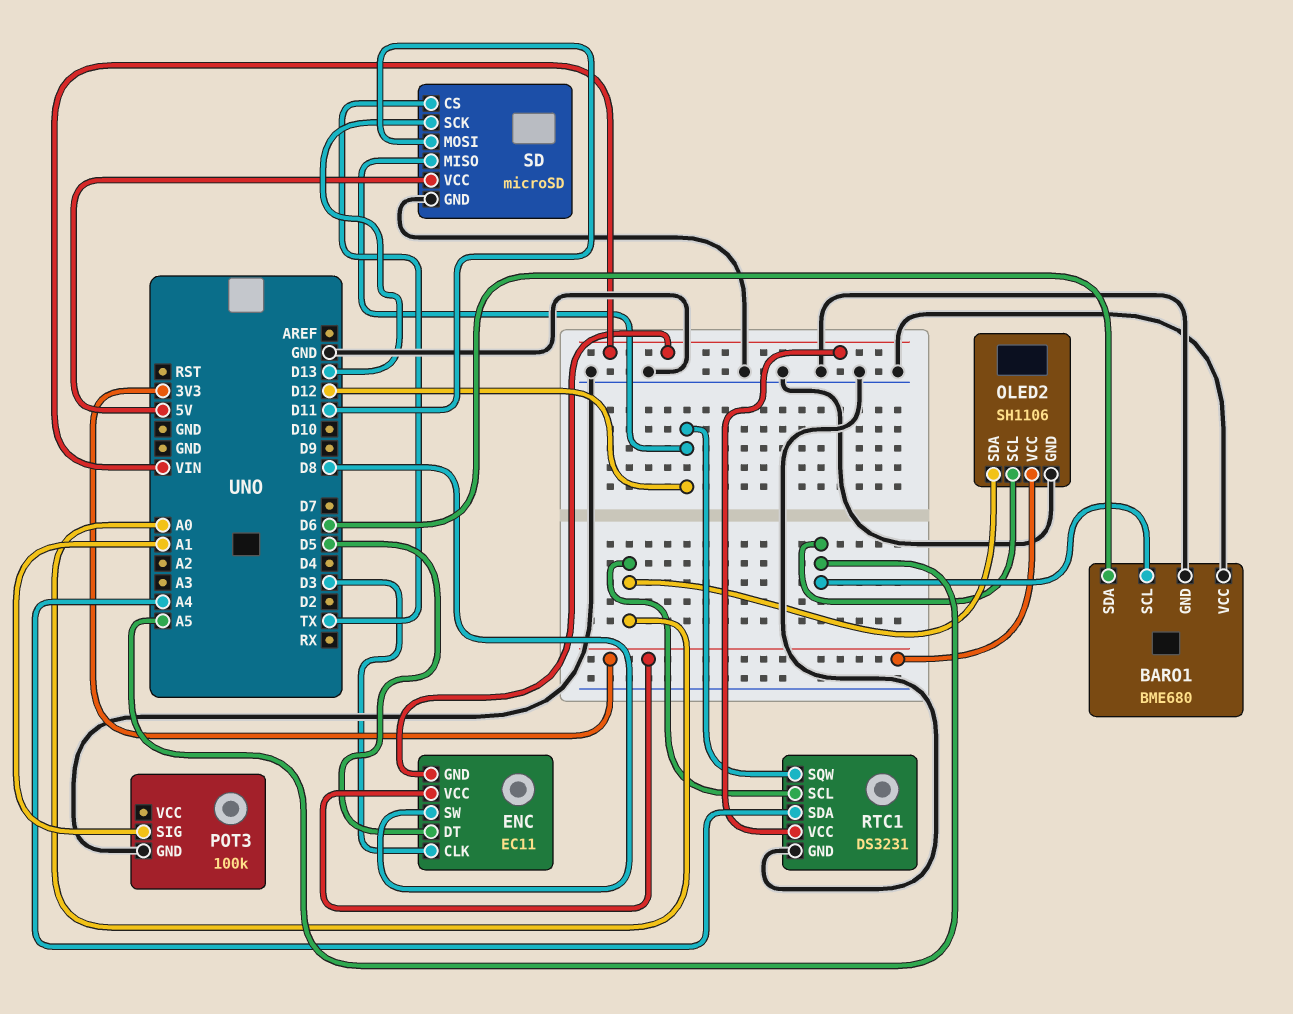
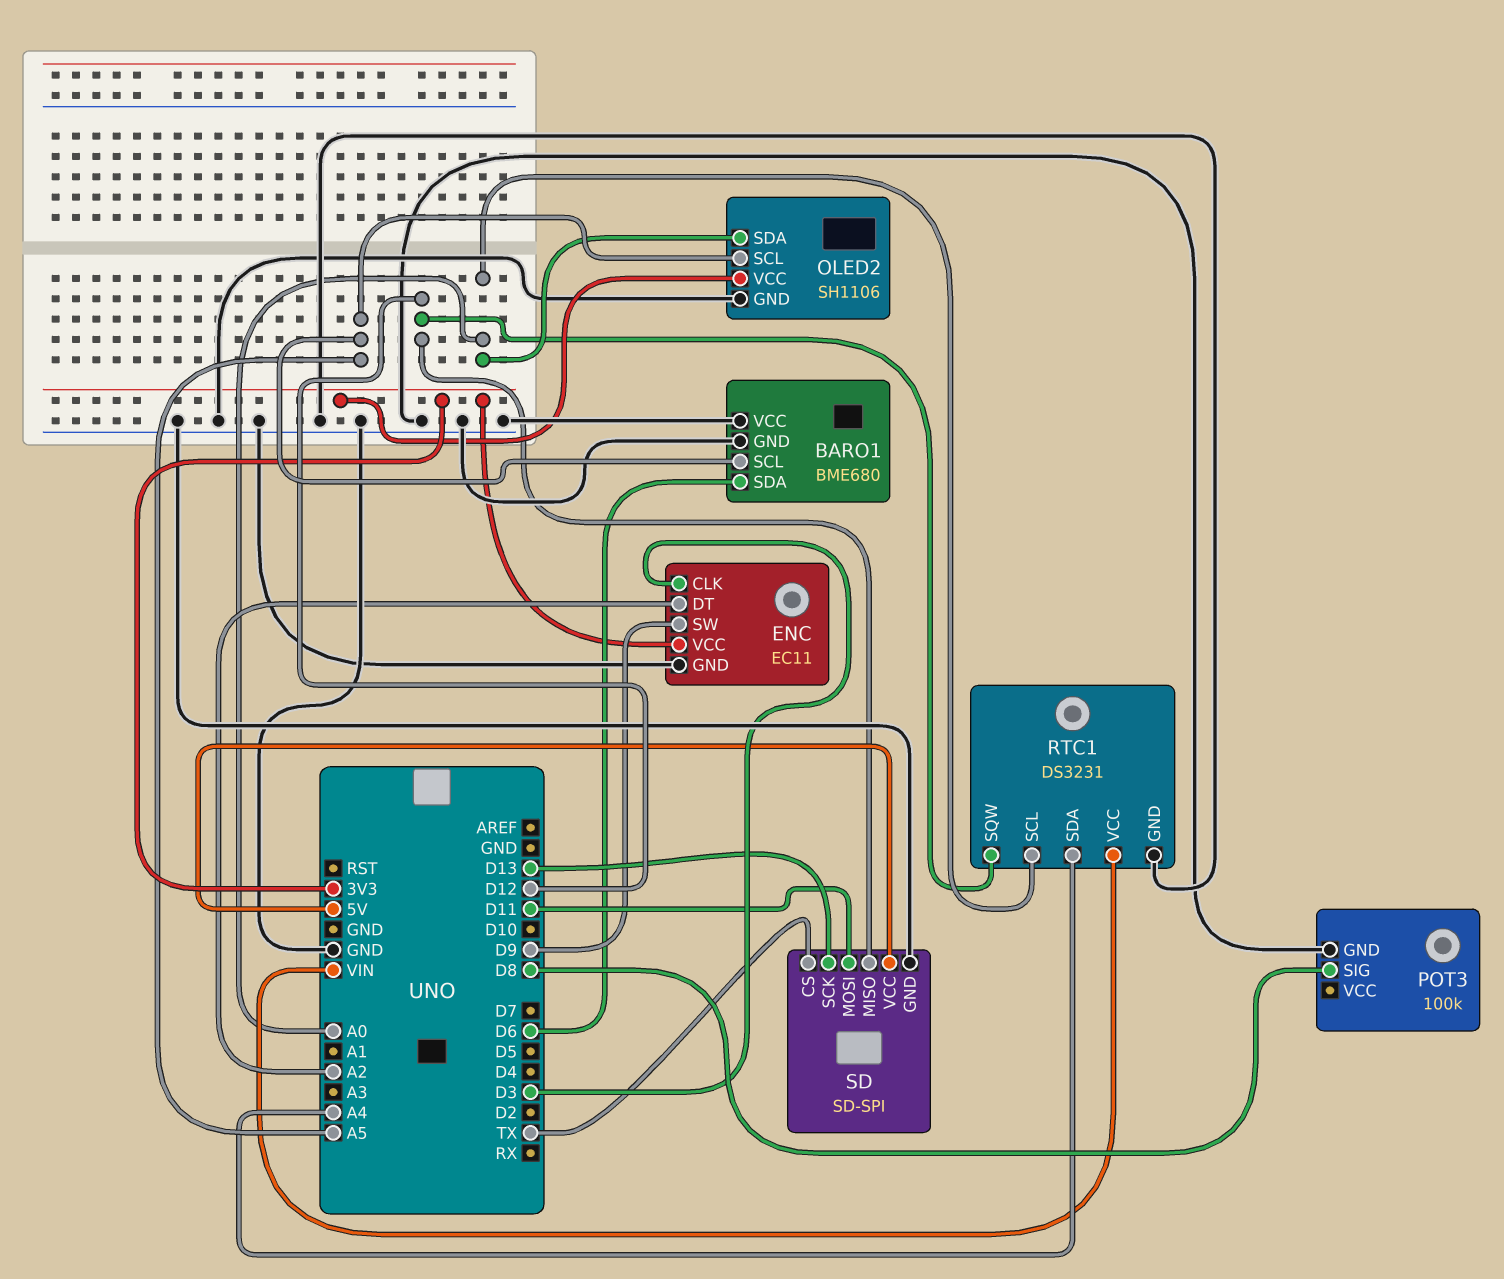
ENC pin DT: D5 -> A2
ENC pin GND: VIN -> GND
ENC pin SW: D8 -> D9
POT3 pin SIG: A1 -> D8
SD: microSD -> SD-SPI

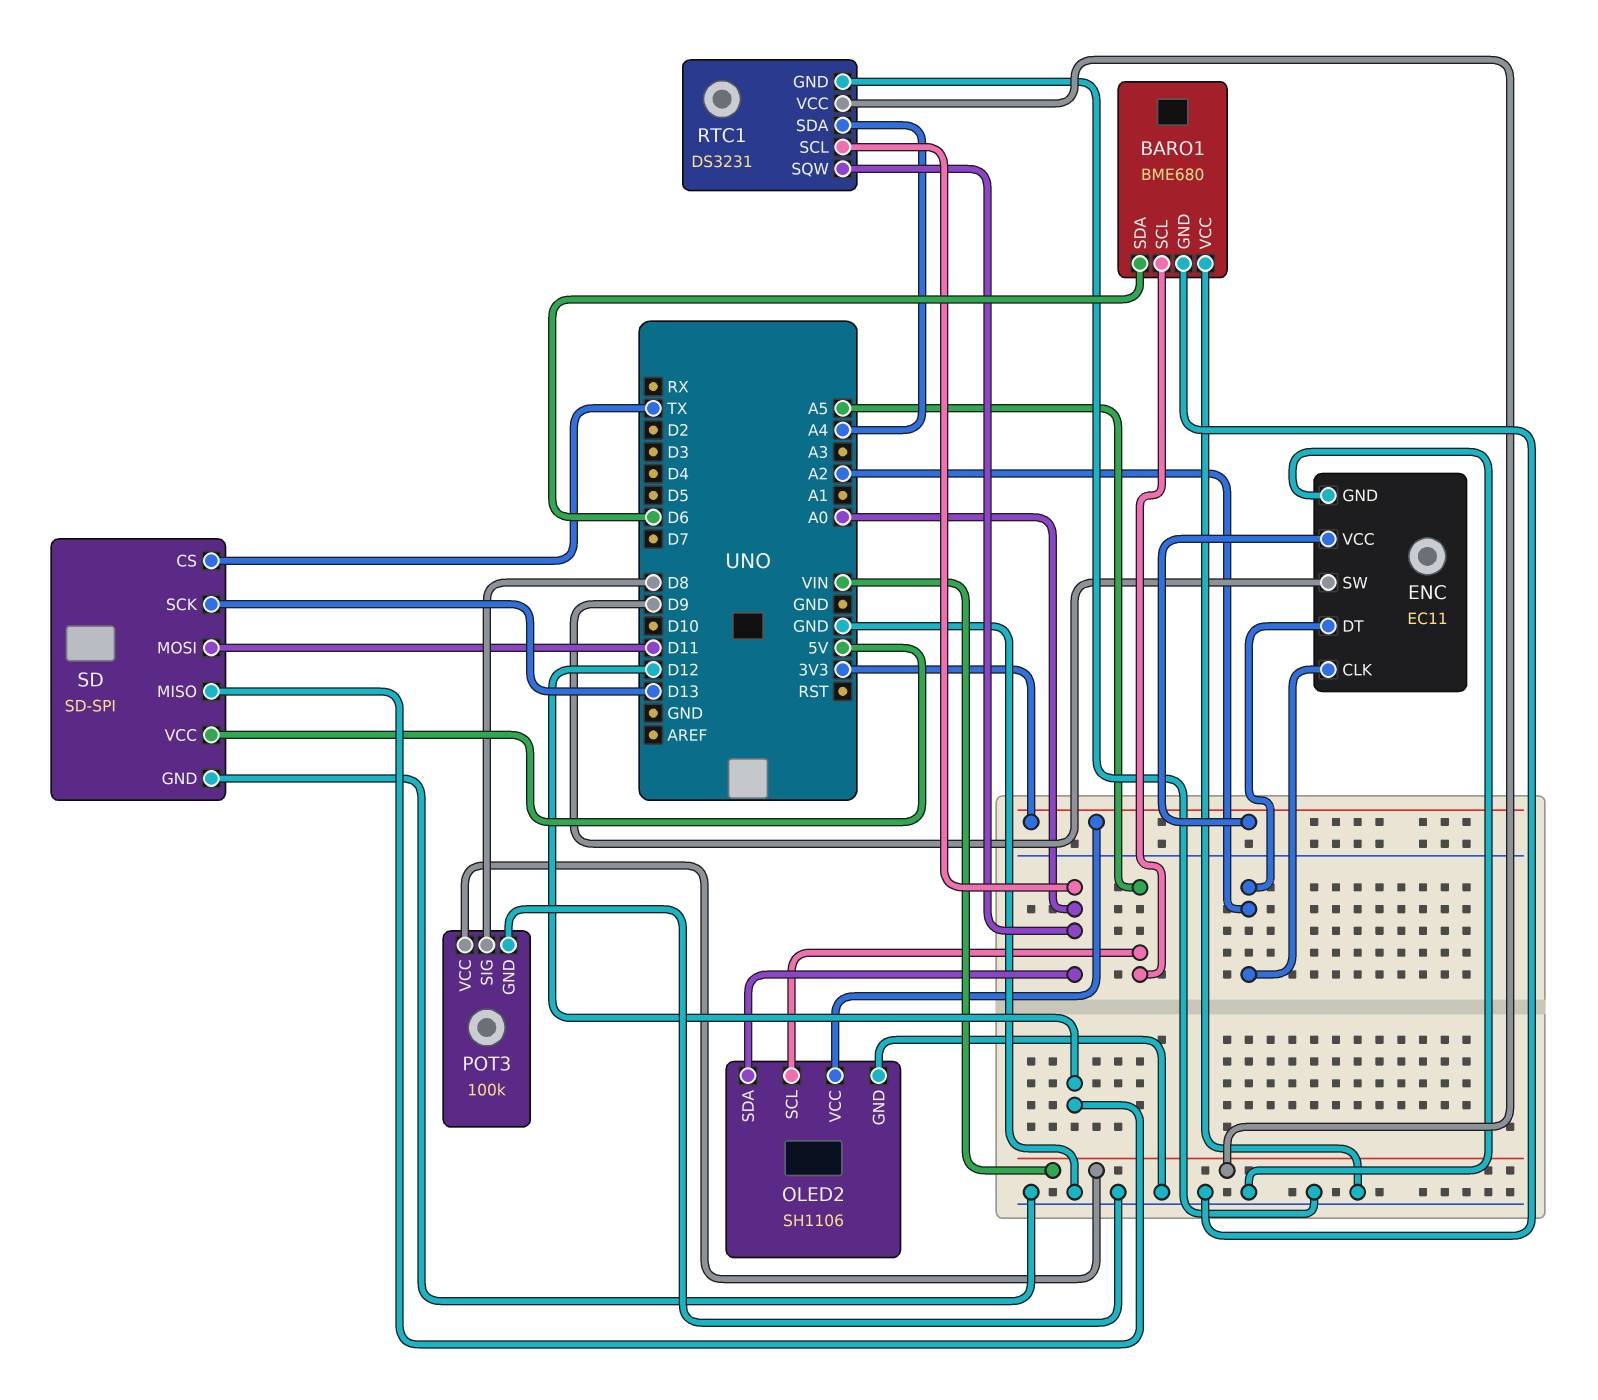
ENC pin CLK: D3 -> A2
POT3 pin VCC: none -> VIN
RTC1 pin SQW: D12 -> A0

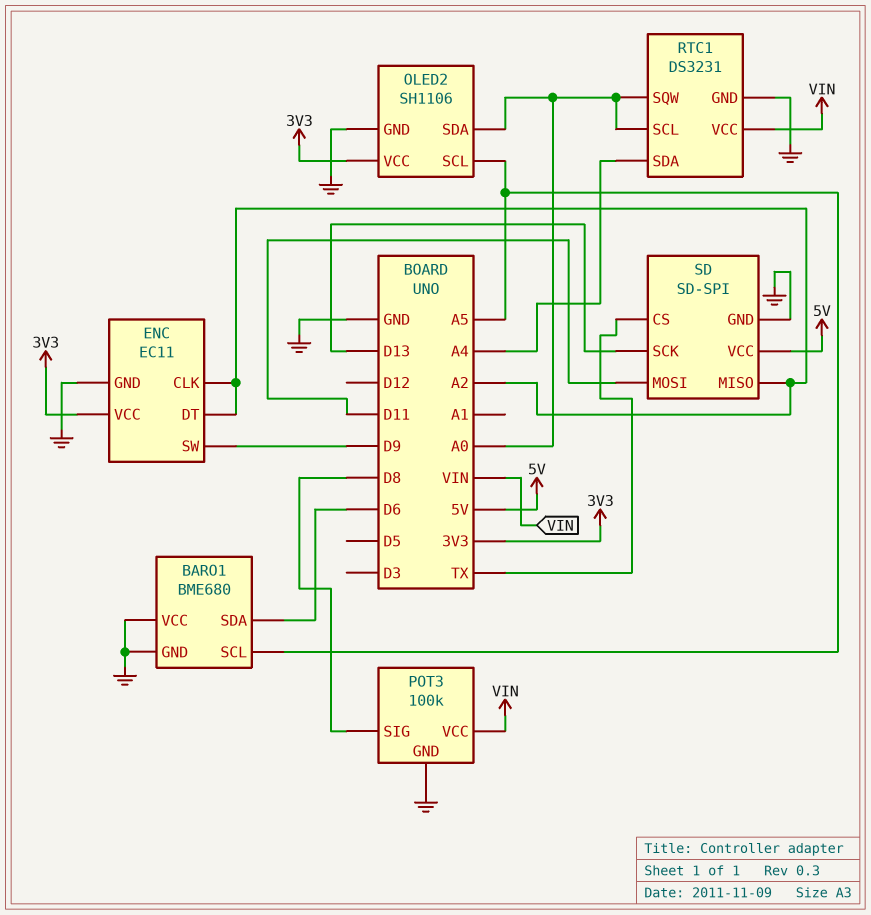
SD pin MISO: D12 -> A2

